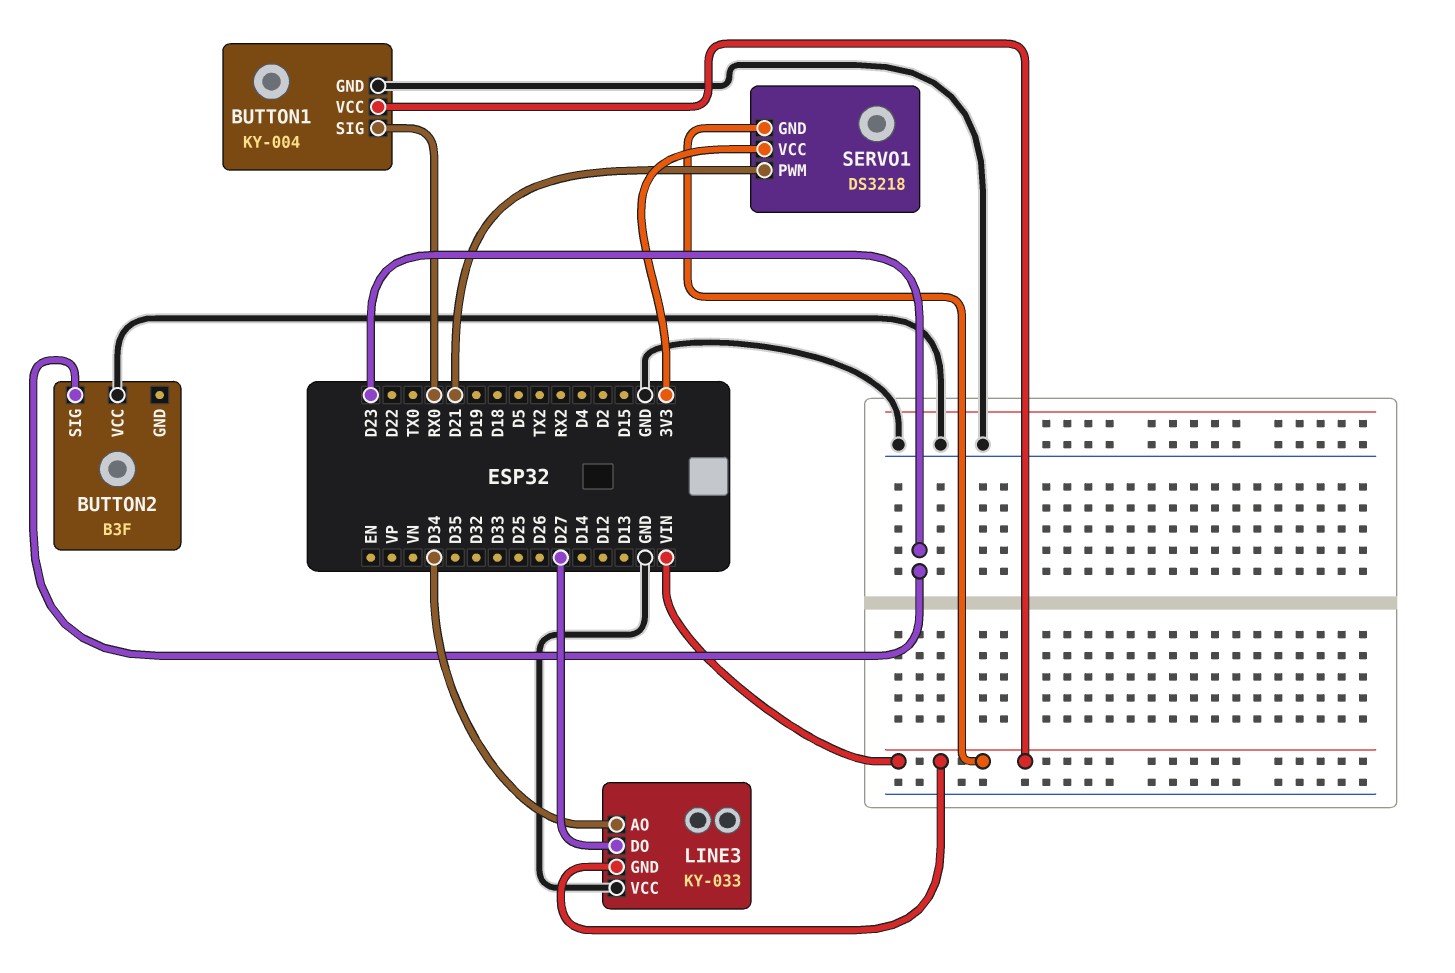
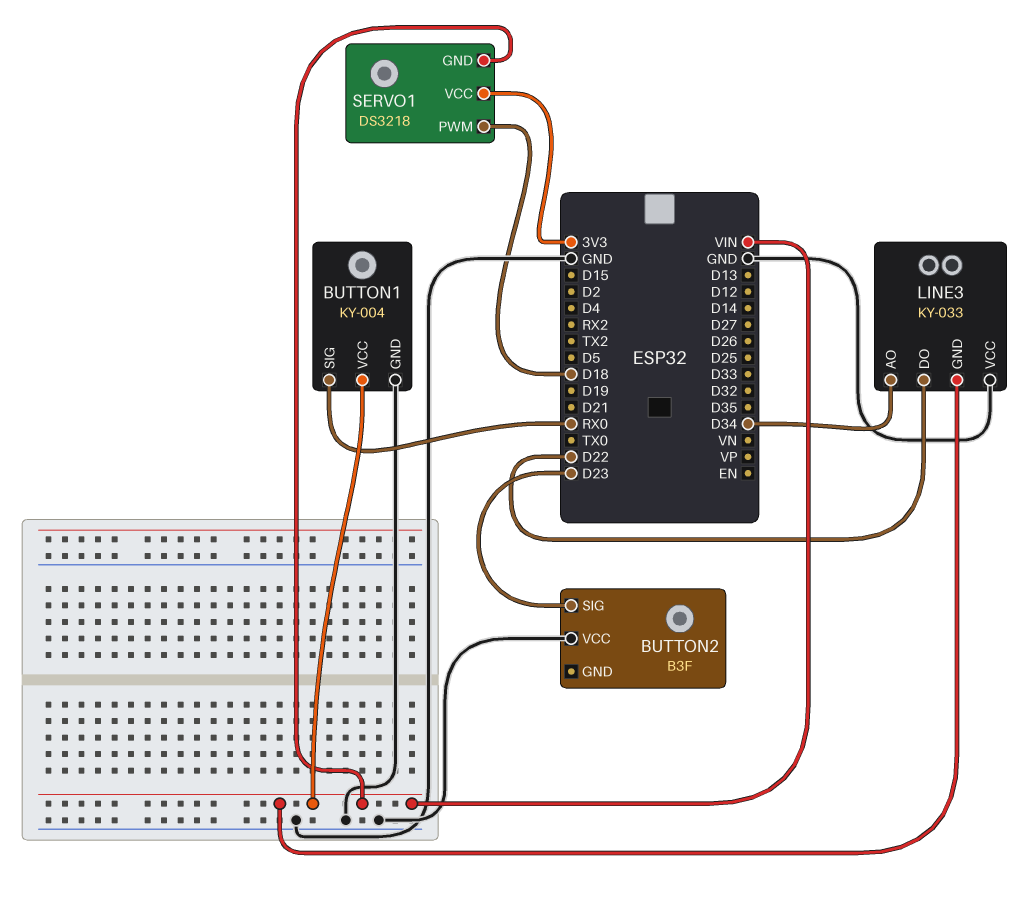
LINE3 pin DO: D27 -> D22
SERVO1 pin PWM: D21 -> D18

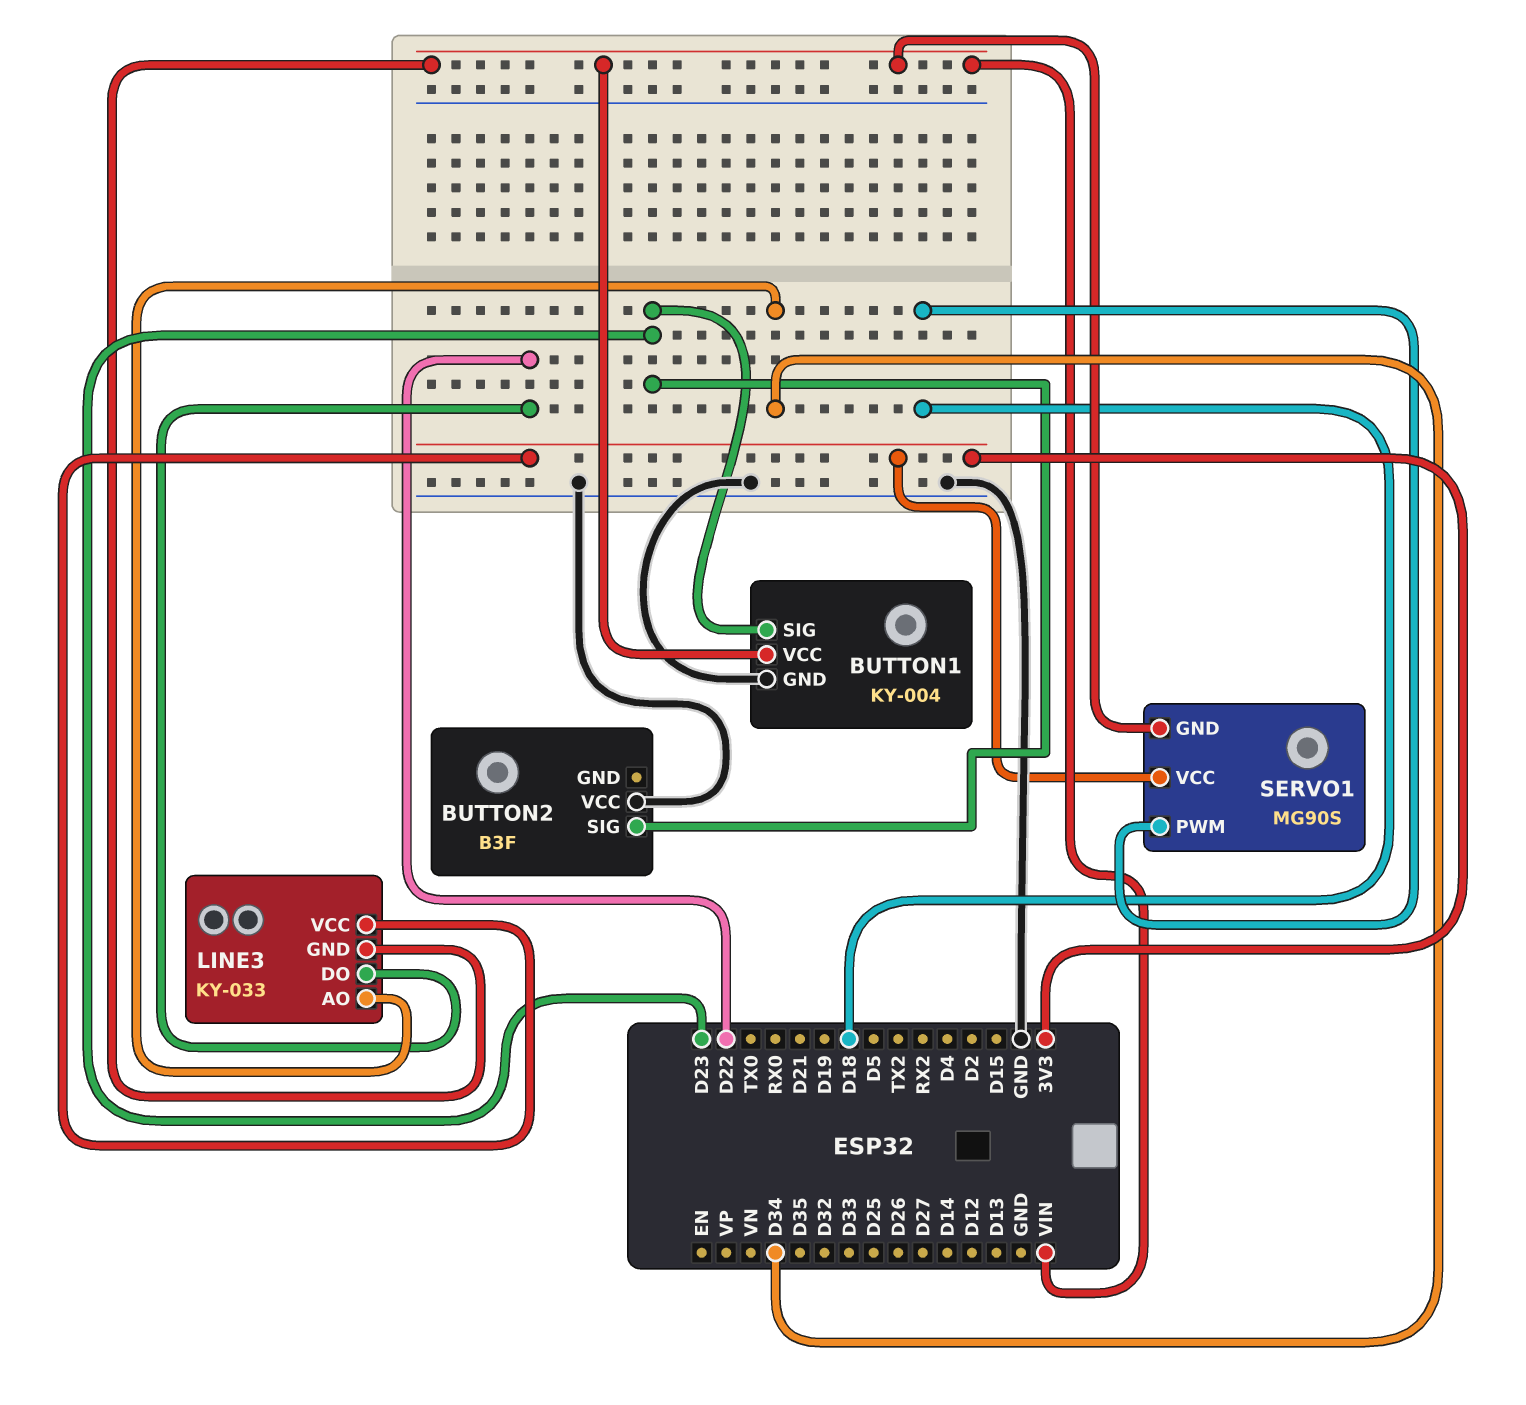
BUTTON1 pin SIG: RX0 -> D23
LINE3 pin VCC: GND -> 3V3
SERVO1: DS3218 -> MG90S

